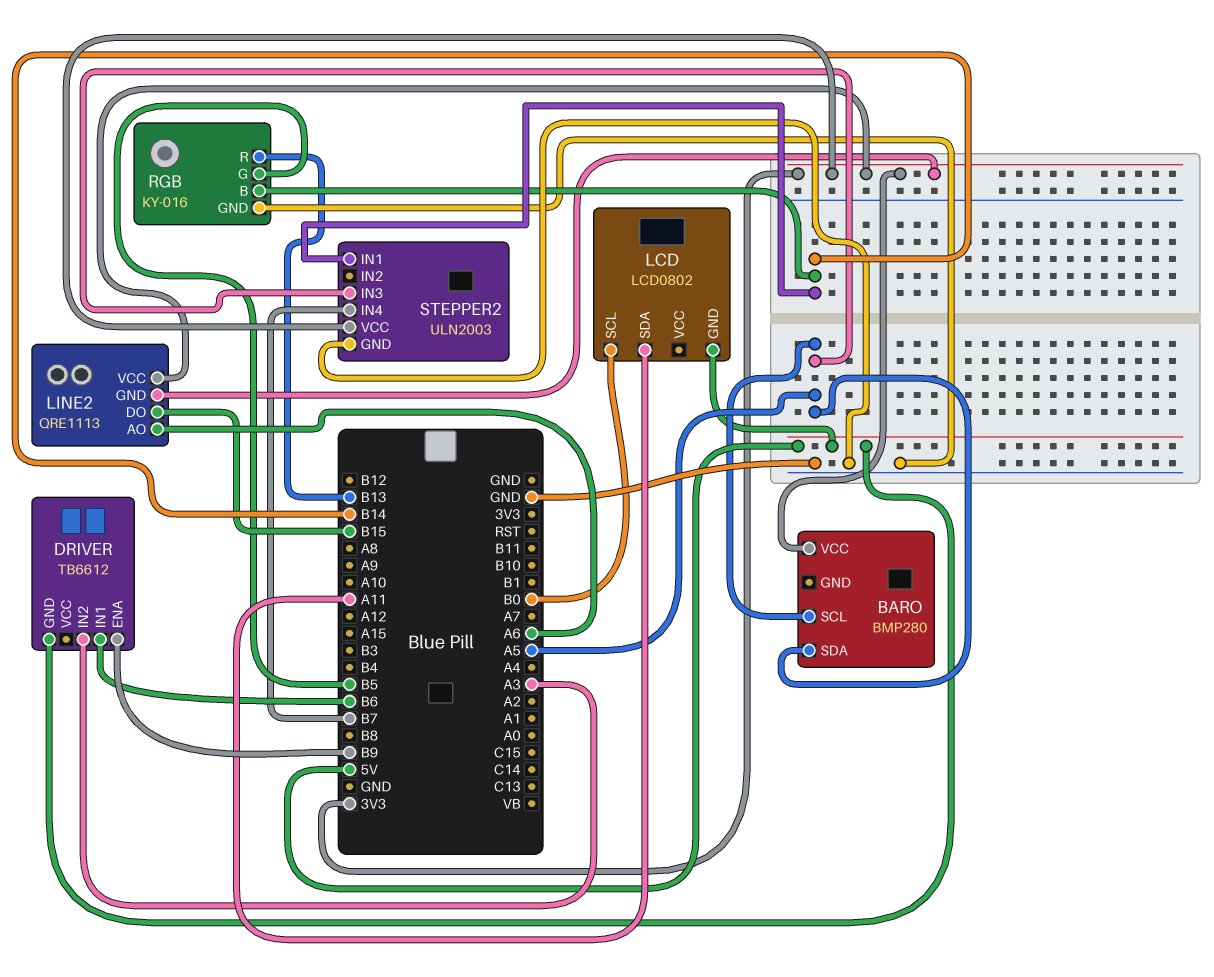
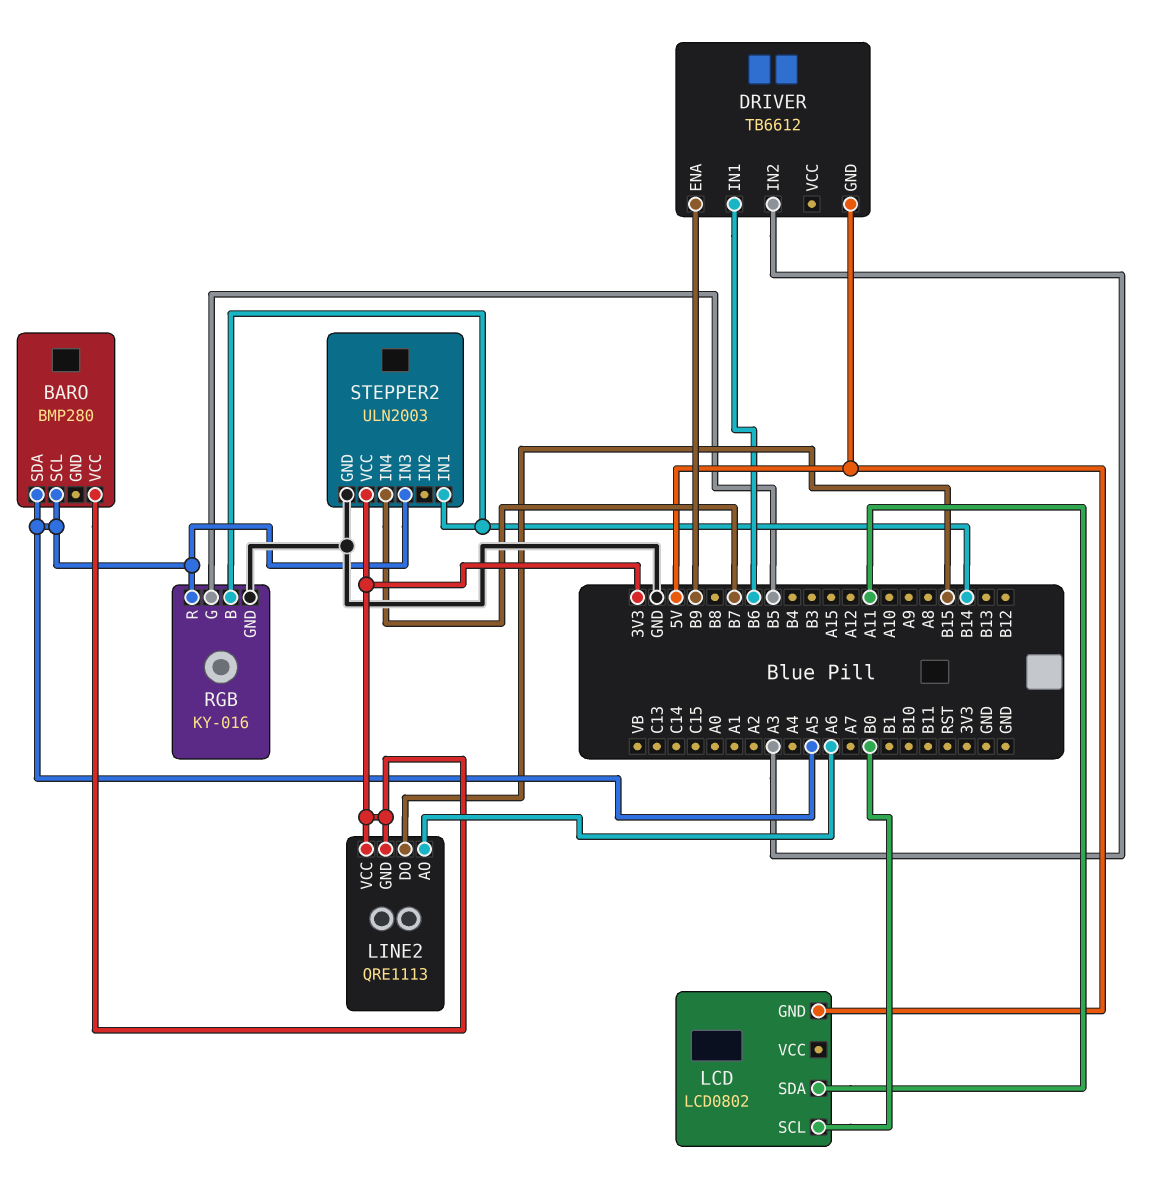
RGB pin R: B13 -> A5

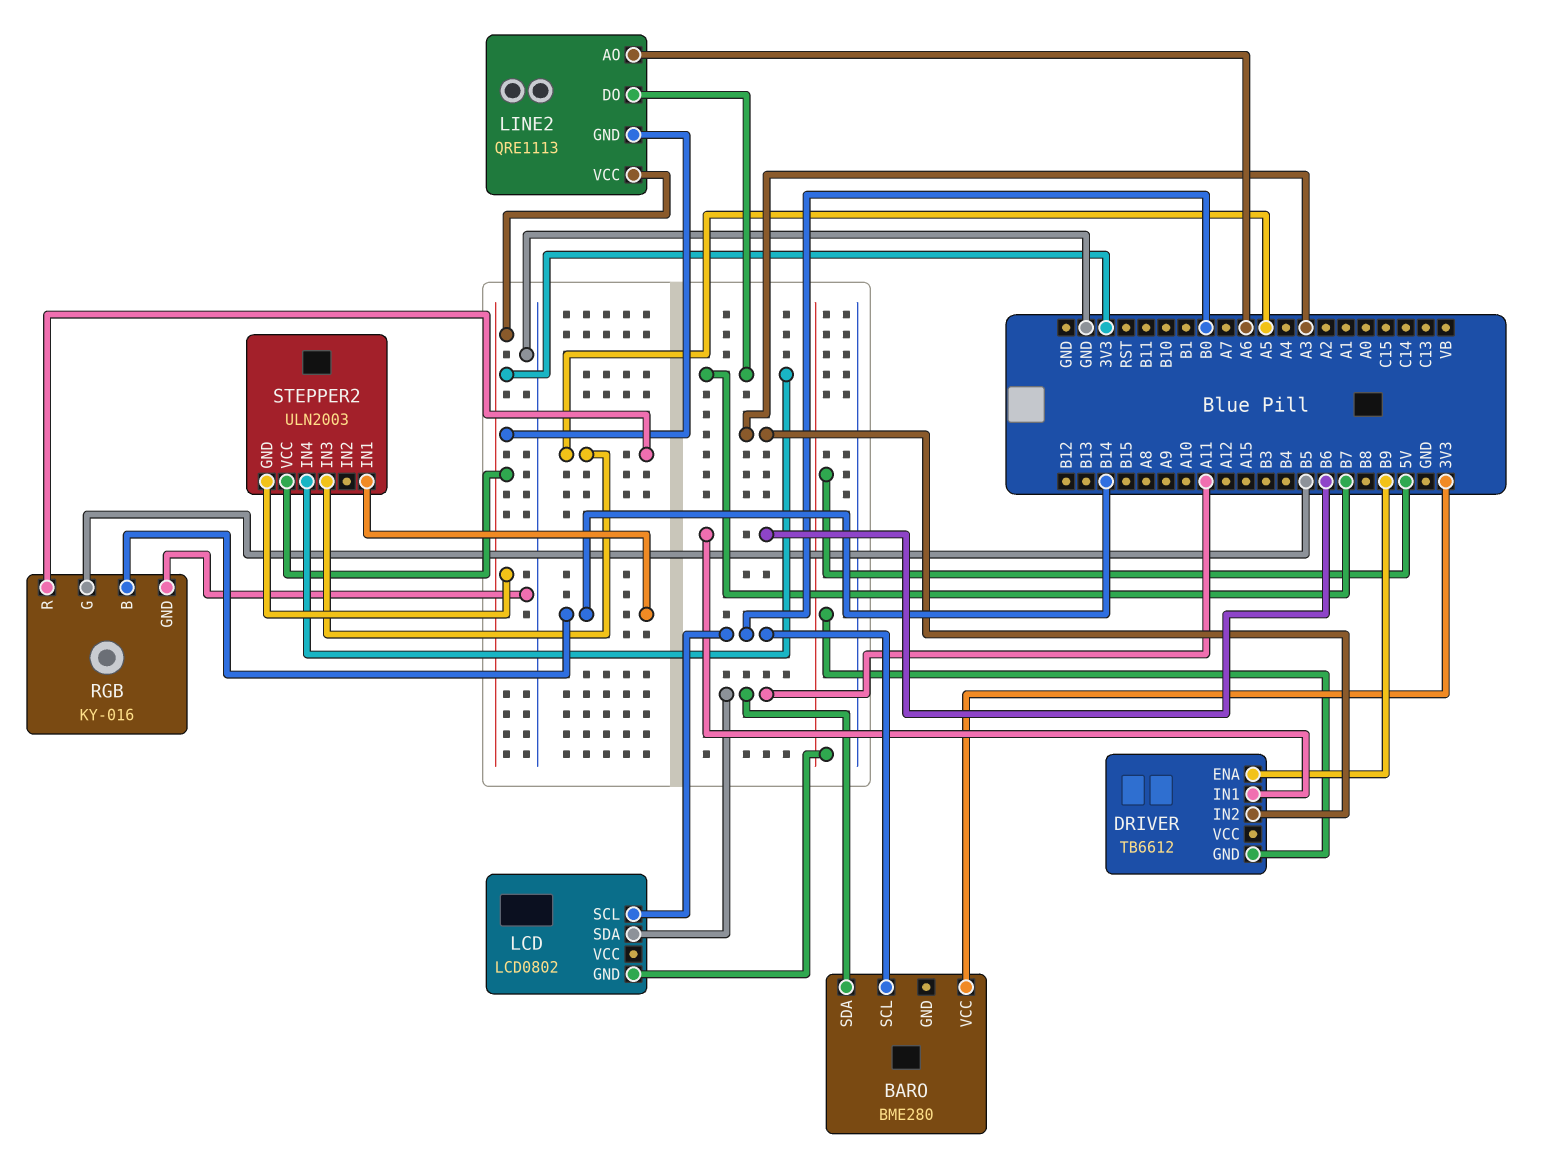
BARO: BMP280 -> BME280
BARO pin SCL: A5 -> B0
BARO pin SDA: A5 -> A11
LINE2 pin DO: B15 -> B7
STEPPER2 pin GND: GND -> 3V3

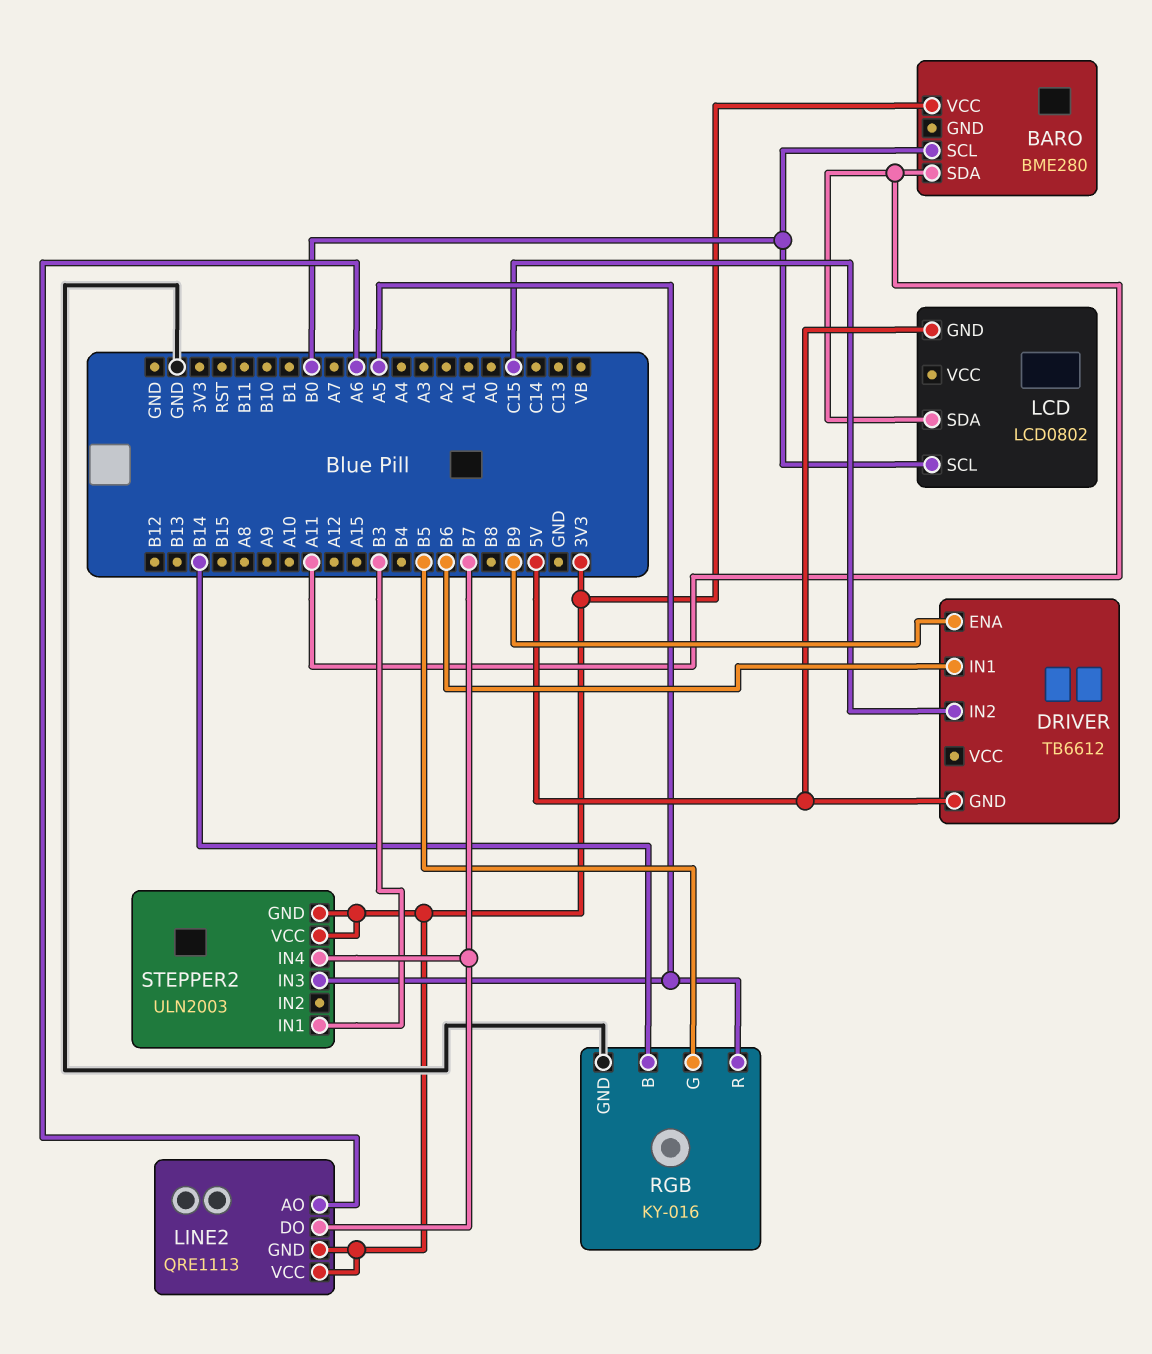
DRIVER pin IN2: A3 -> C15
STEPPER2 pin IN1: B14 -> B3

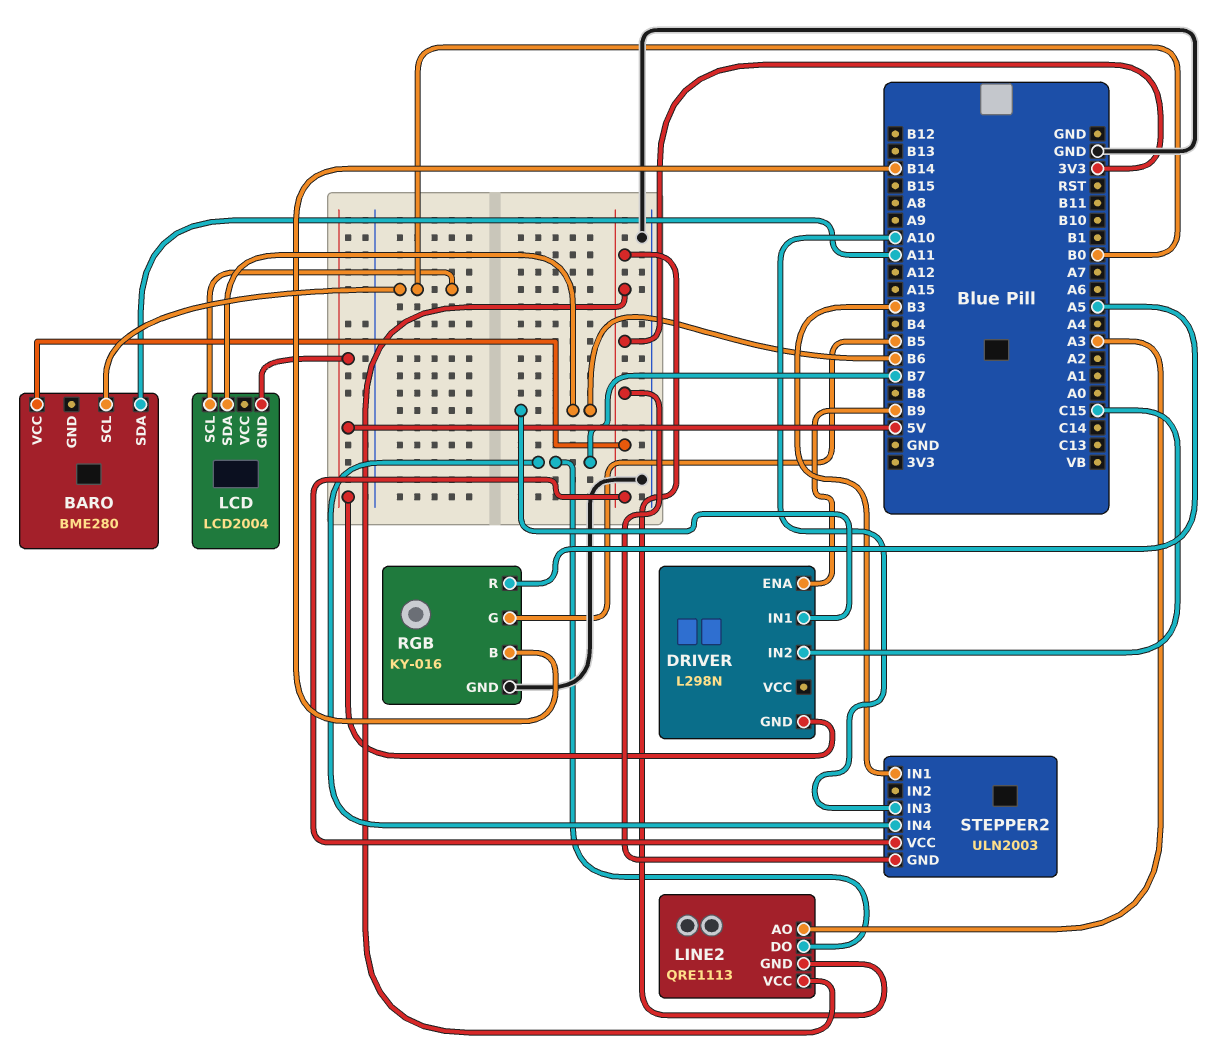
DRIVER: TB6612 -> L298N
LCD: LCD0802 -> LCD2004
LCD pin SDA: A11 -> B6
LINE2 pin AO: A6 -> A3
STEPPER2 pin IN3: A5 -> A10

